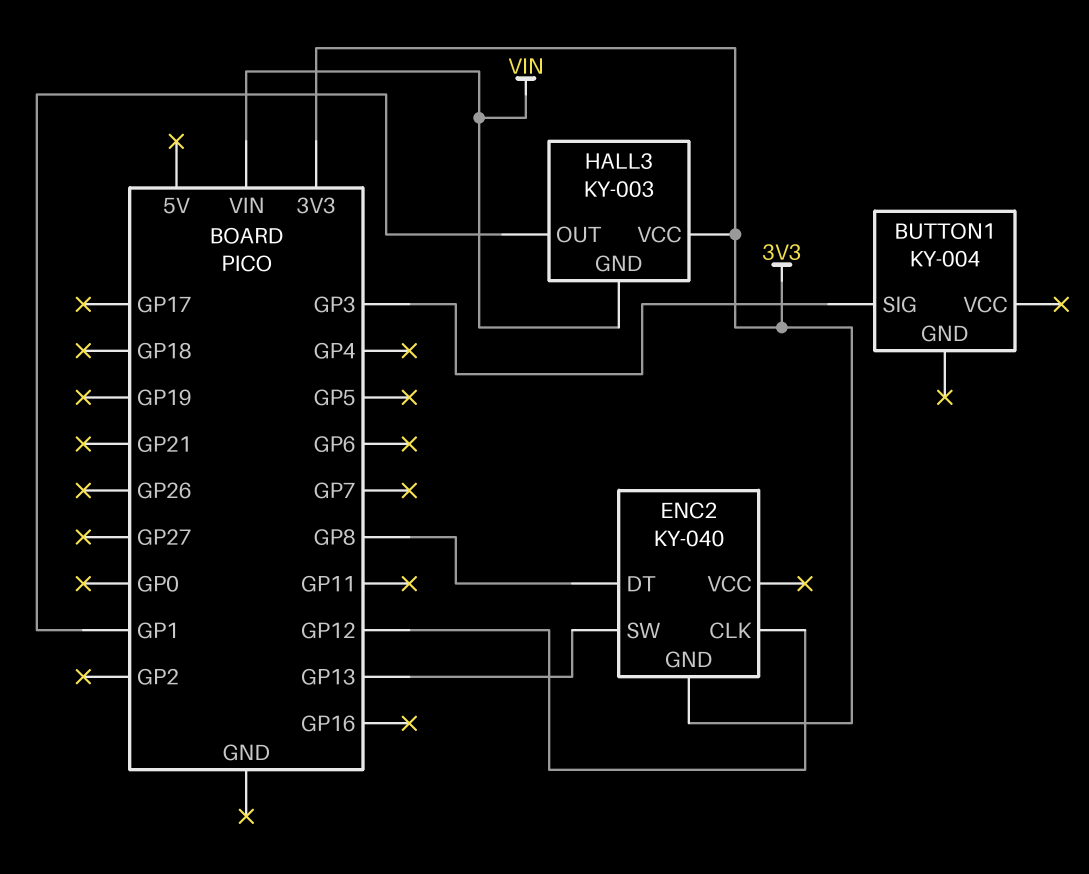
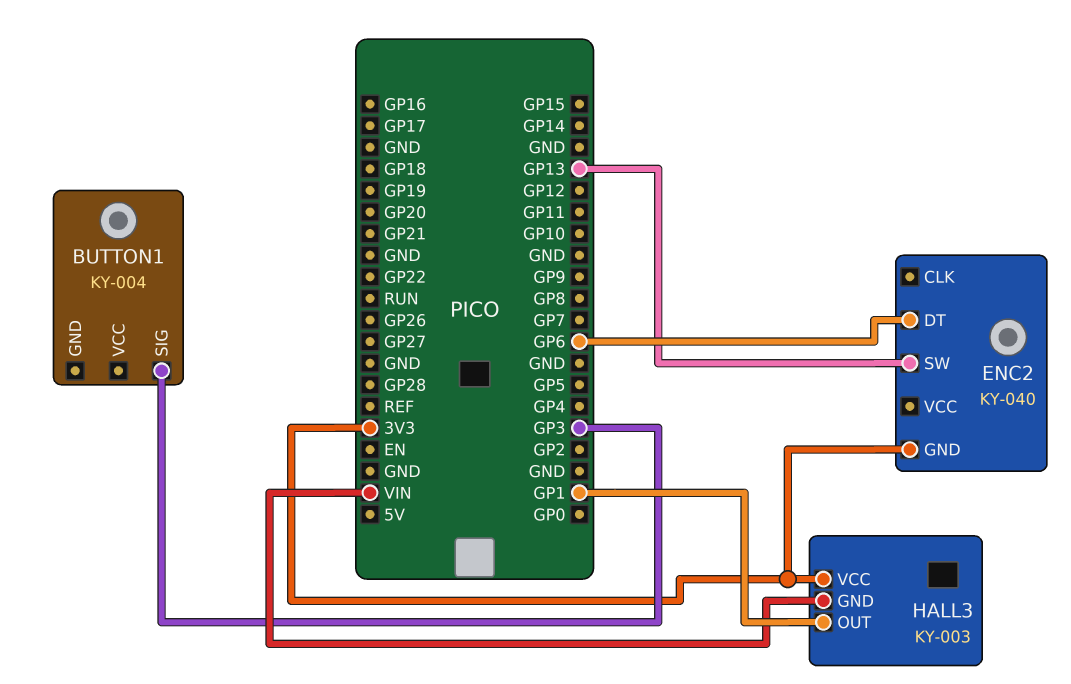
ENC2 pin CLK: GP12 -> none
ENC2 pin DT: GP8 -> GP6

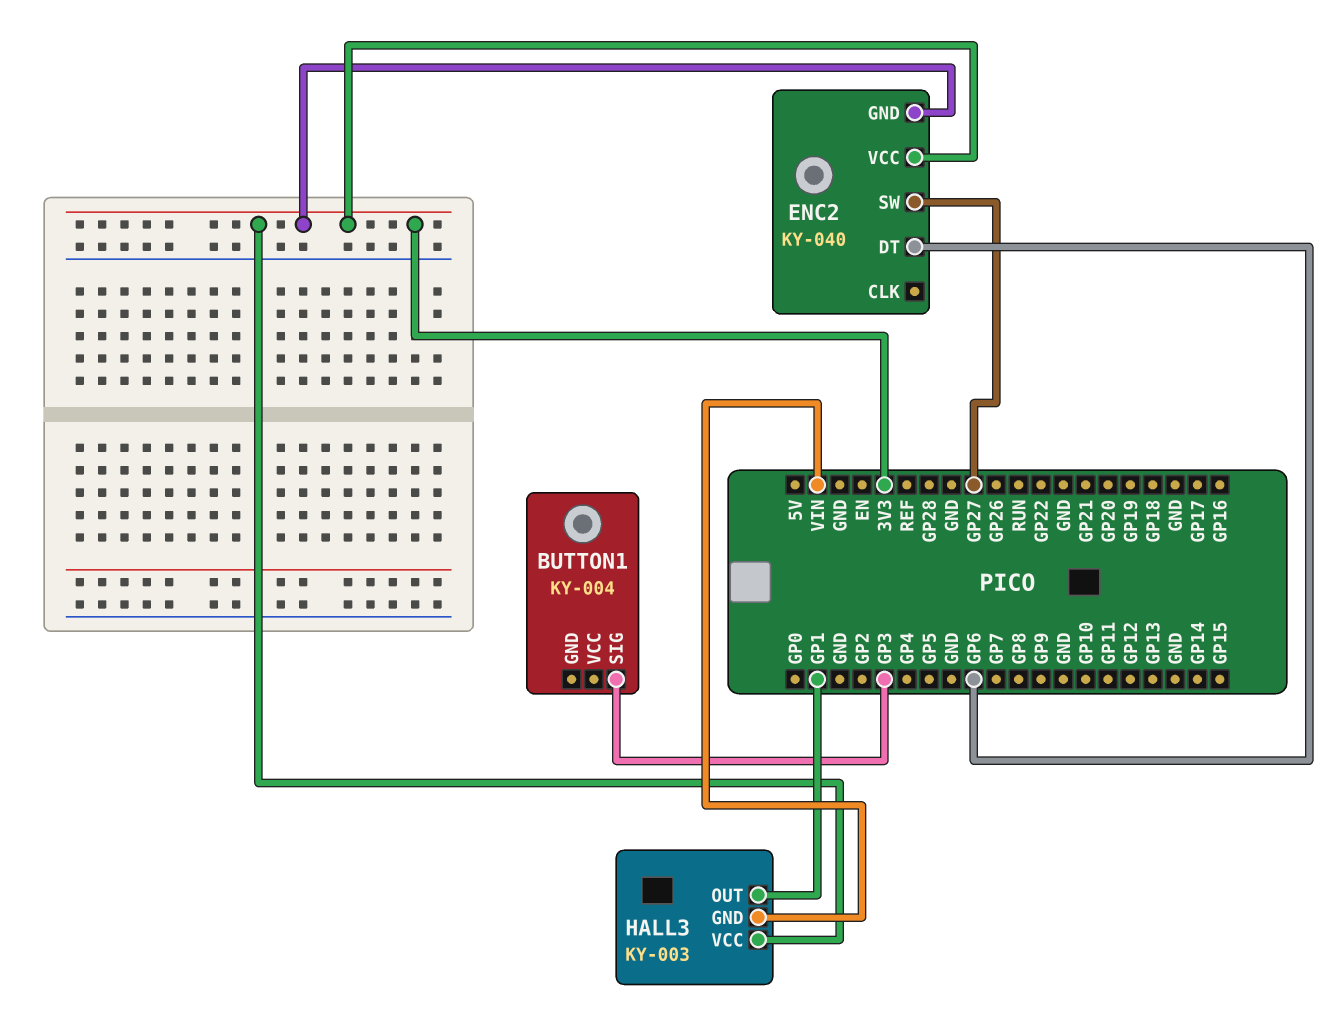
ENC2 pin SW: GP13 -> GP27
ENC2 pin VCC: none -> 3V3

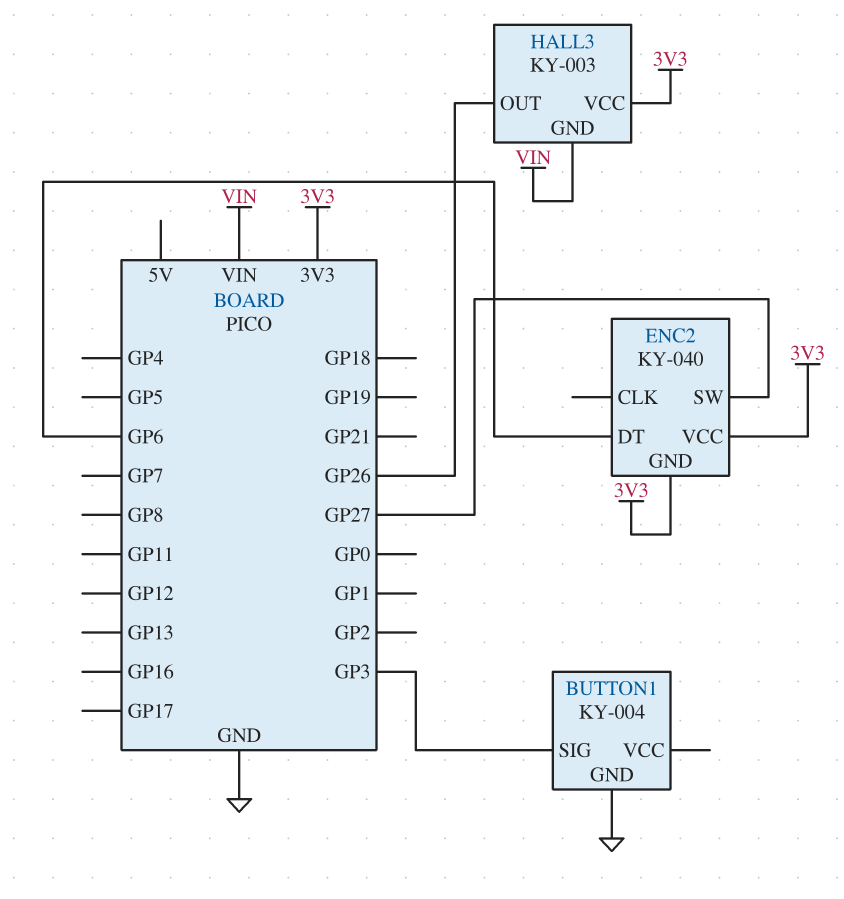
BUTTON1 pin GND: none -> GND
HALL3 pin OUT: GP1 -> GP26

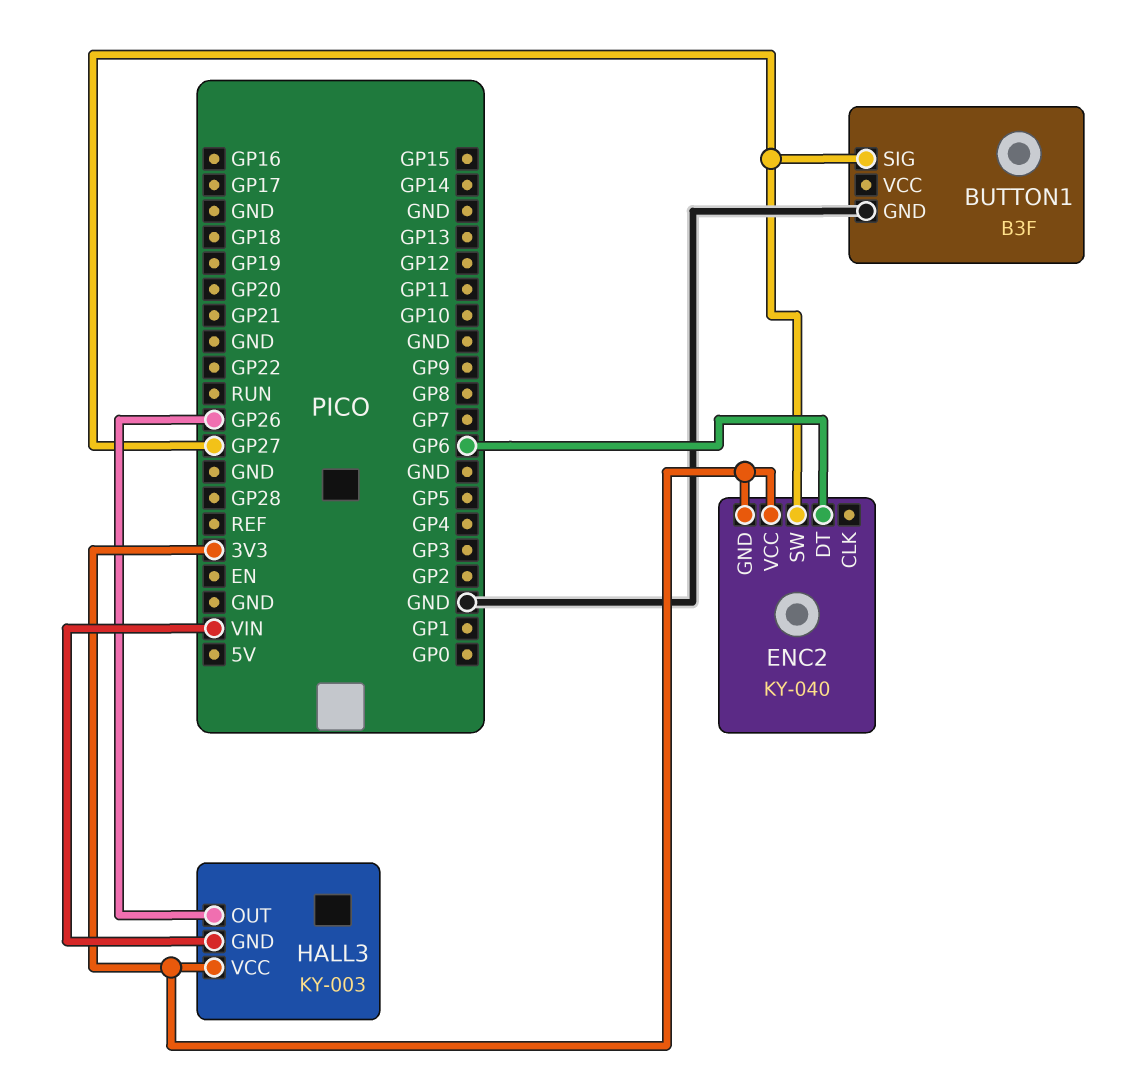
BUTTON1: KY-004 -> B3F
BUTTON1 pin SIG: GP3 -> GP27

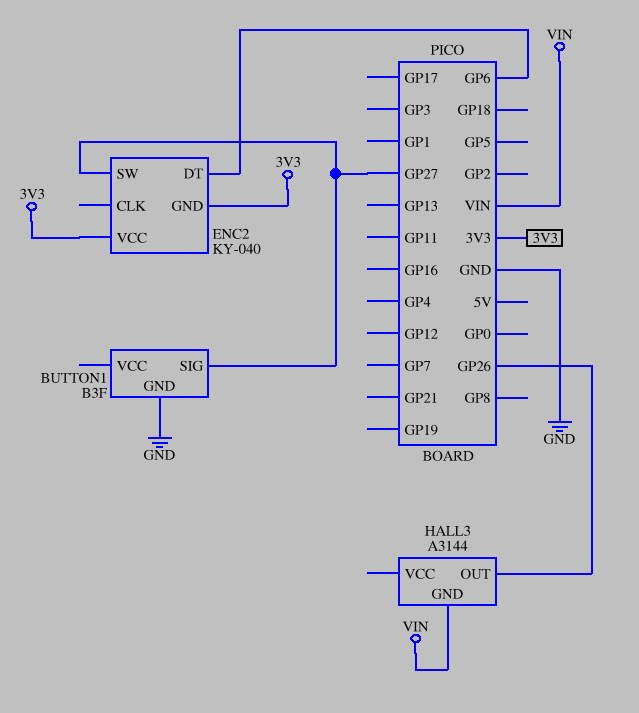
HALL3: KY-003 -> A3144
HALL3 pin VCC: 3V3 -> none

